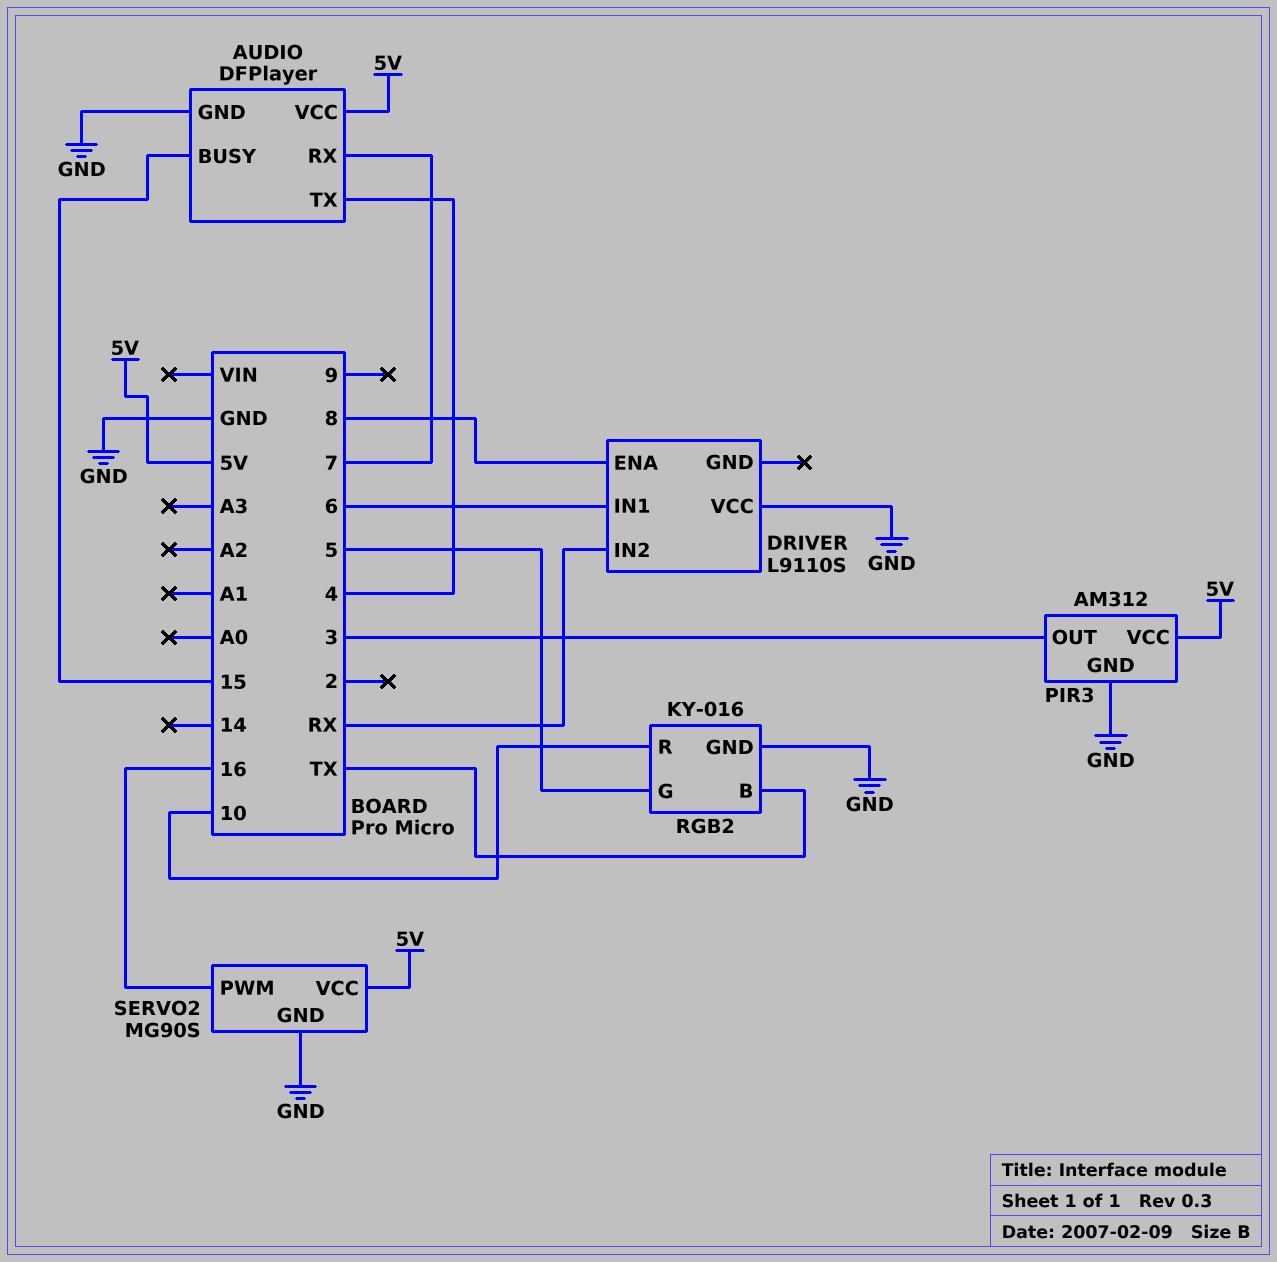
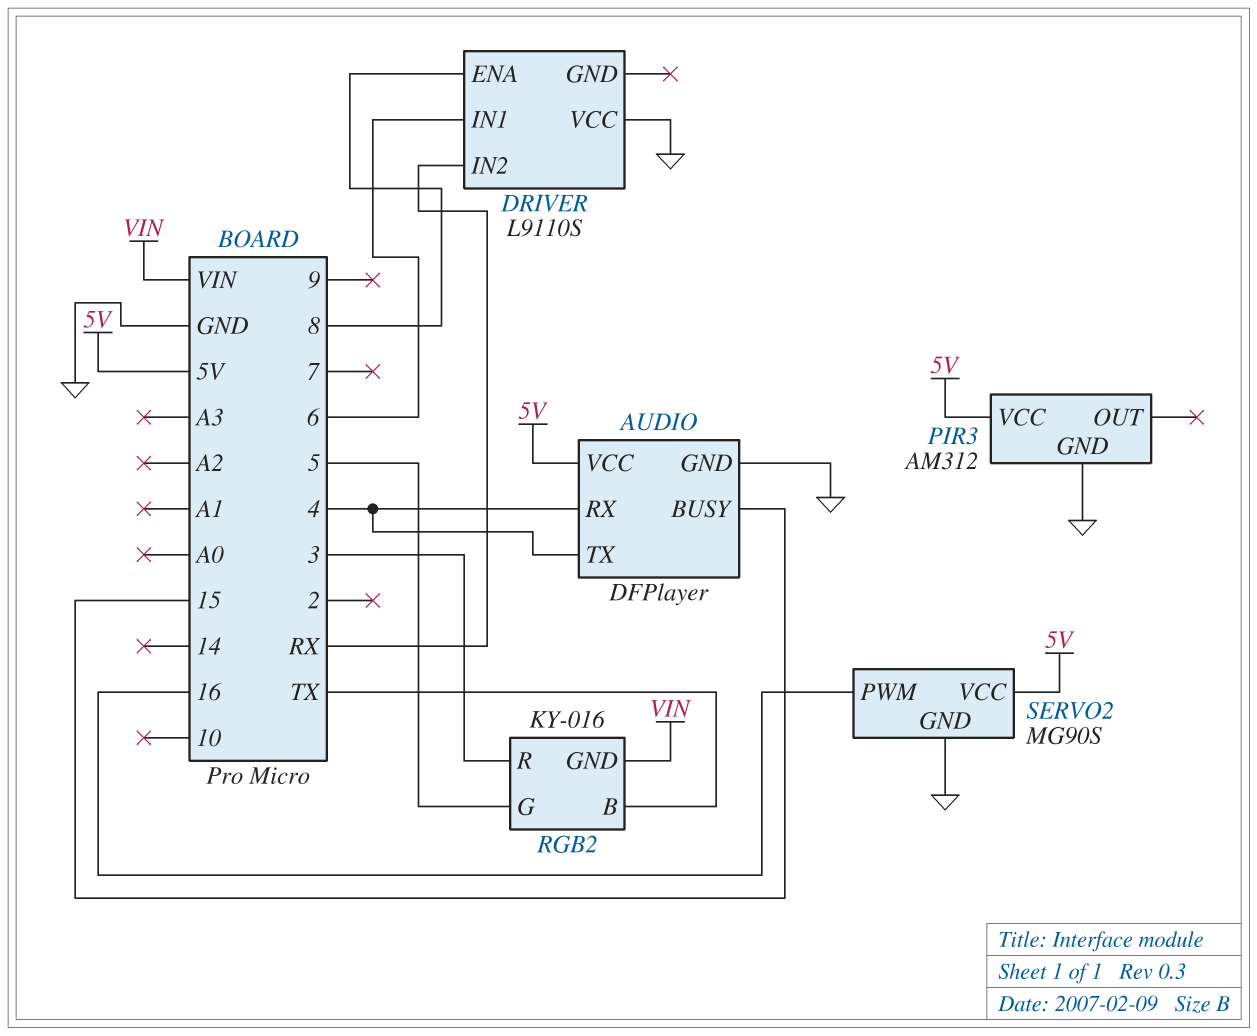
AUDIO pin RX: 7 -> 4
PIR3 pin OUT: 3 -> none
RGB2 pin GND: GND -> VIN
RGB2 pin R: 10 -> 3

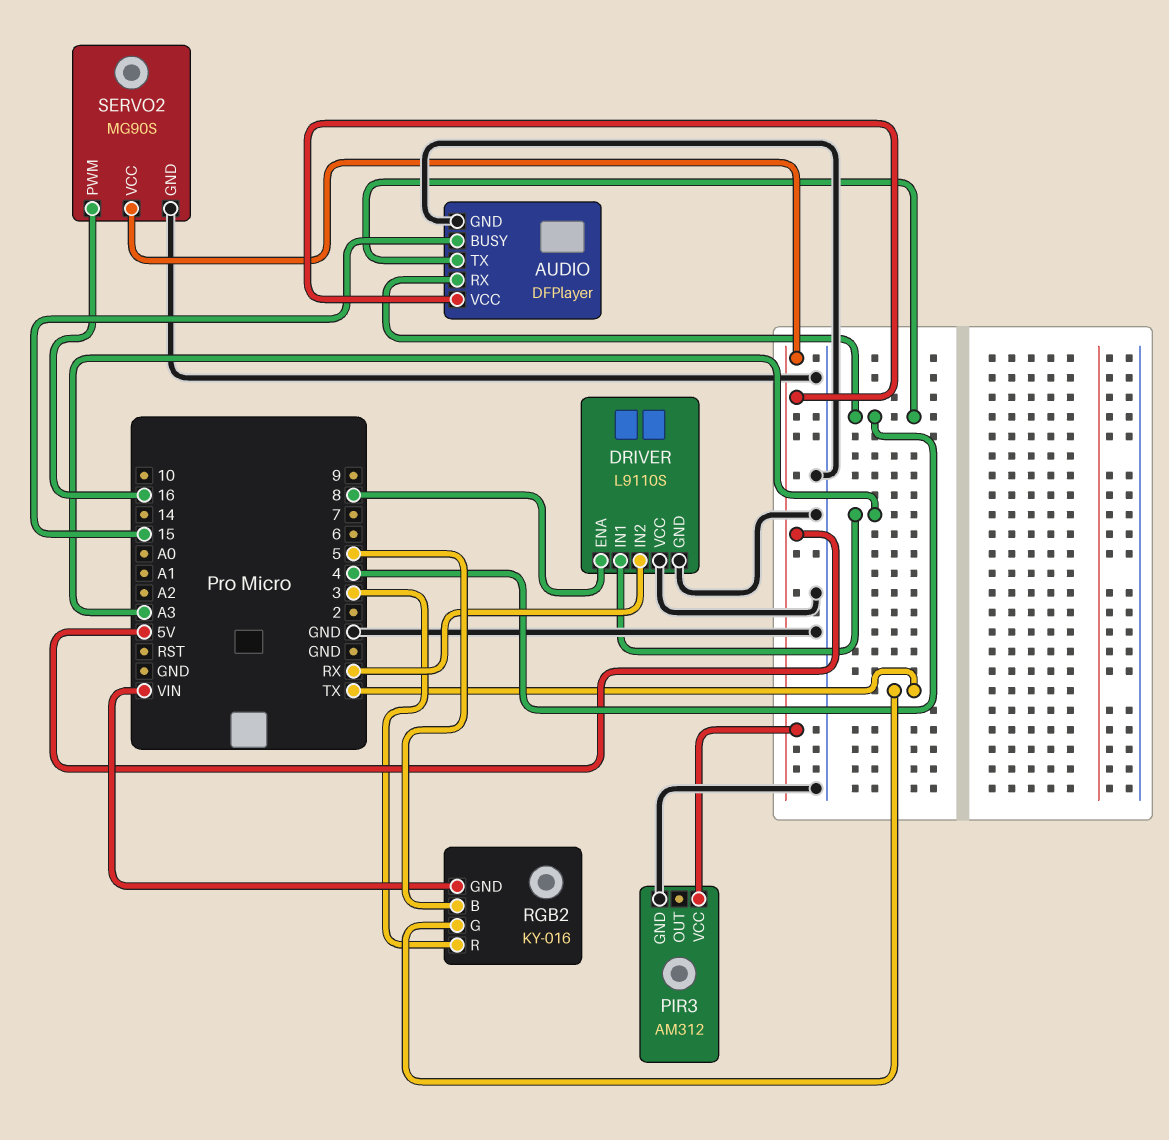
DRIVER pin GND: none -> GND
DRIVER pin IN1: 6 -> A3
RGB2 pin B: TX -> 5
RGB2 pin G: 5 -> TX

